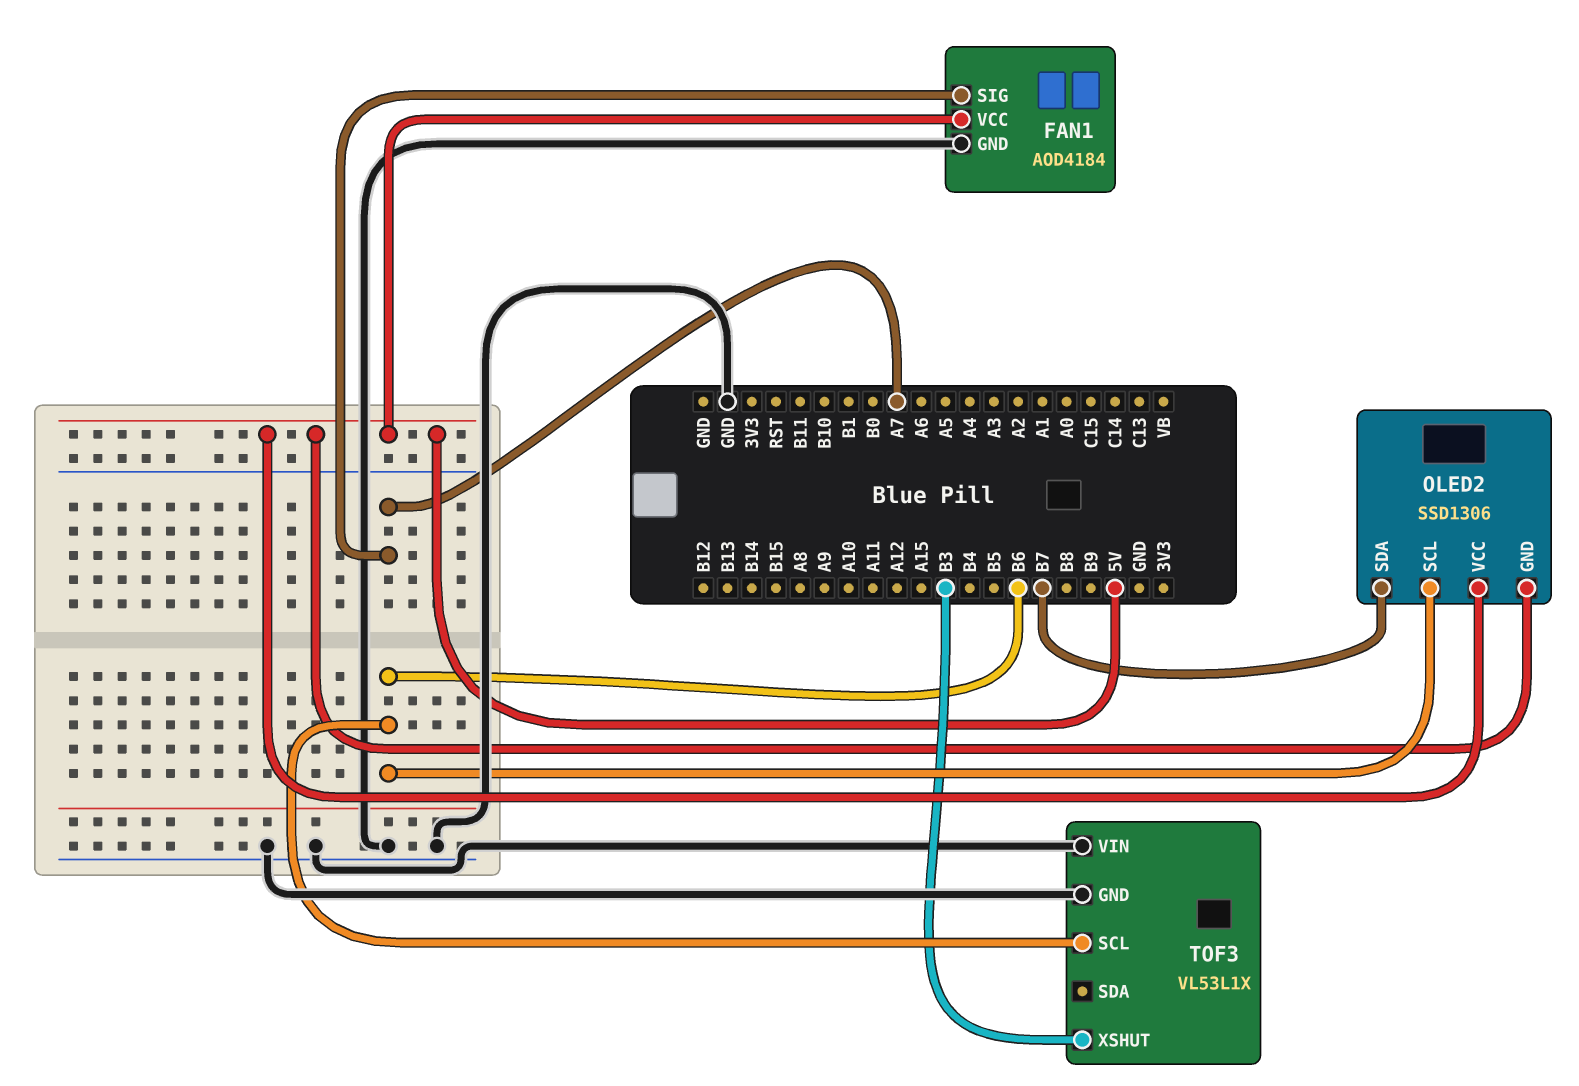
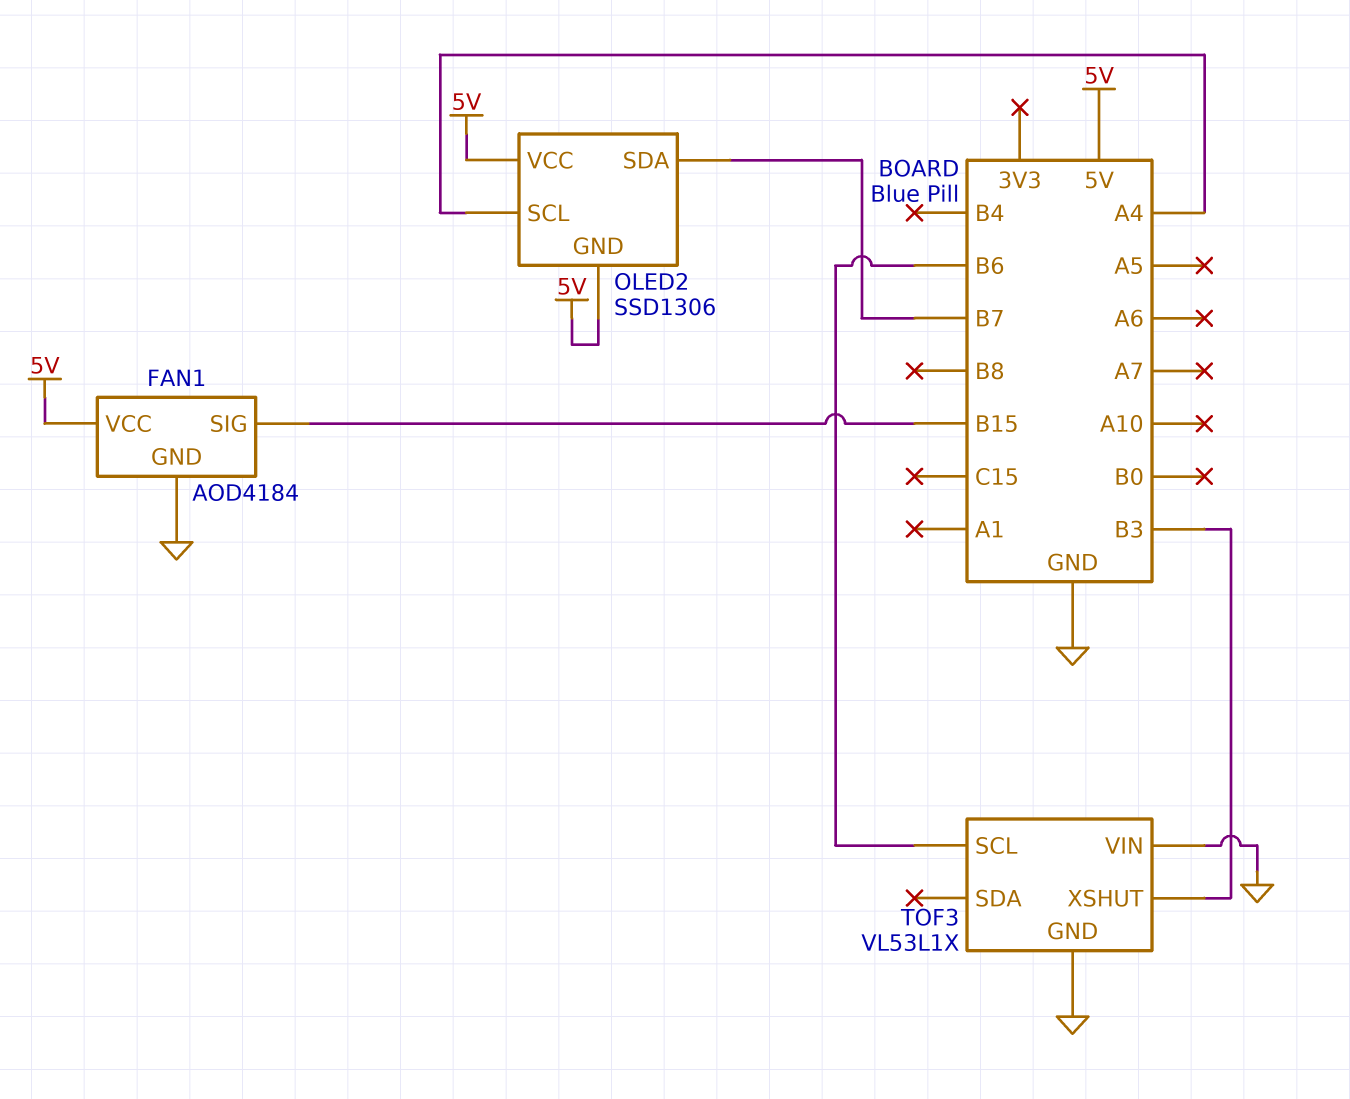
FAN1 pin SIG: A7 -> B15
OLED2 pin SCL: B6 -> A4

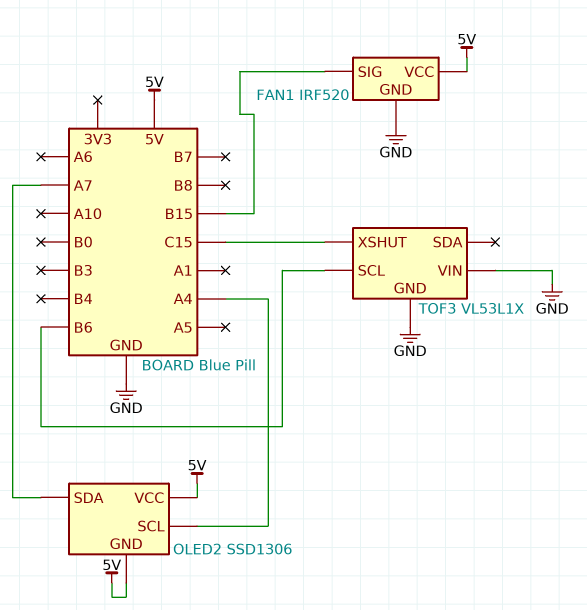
FAN1: AOD4184 -> IRF520
OLED2 pin SDA: B7 -> A7
TOF3 pin XSHUT: B3 -> C15

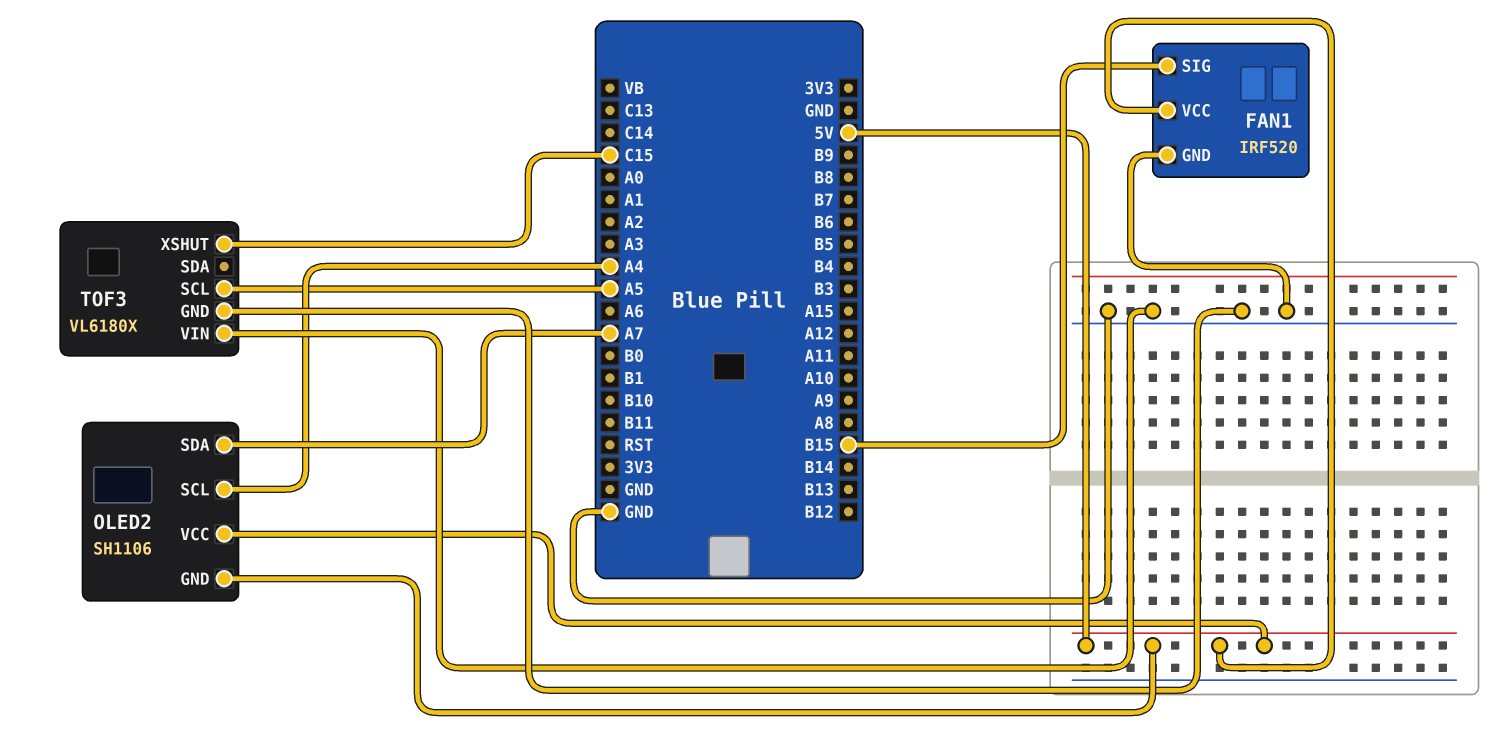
OLED2: SSD1306 -> SH1106
TOF3: VL53L1X -> VL6180X
TOF3 pin SCL: B6 -> A5

